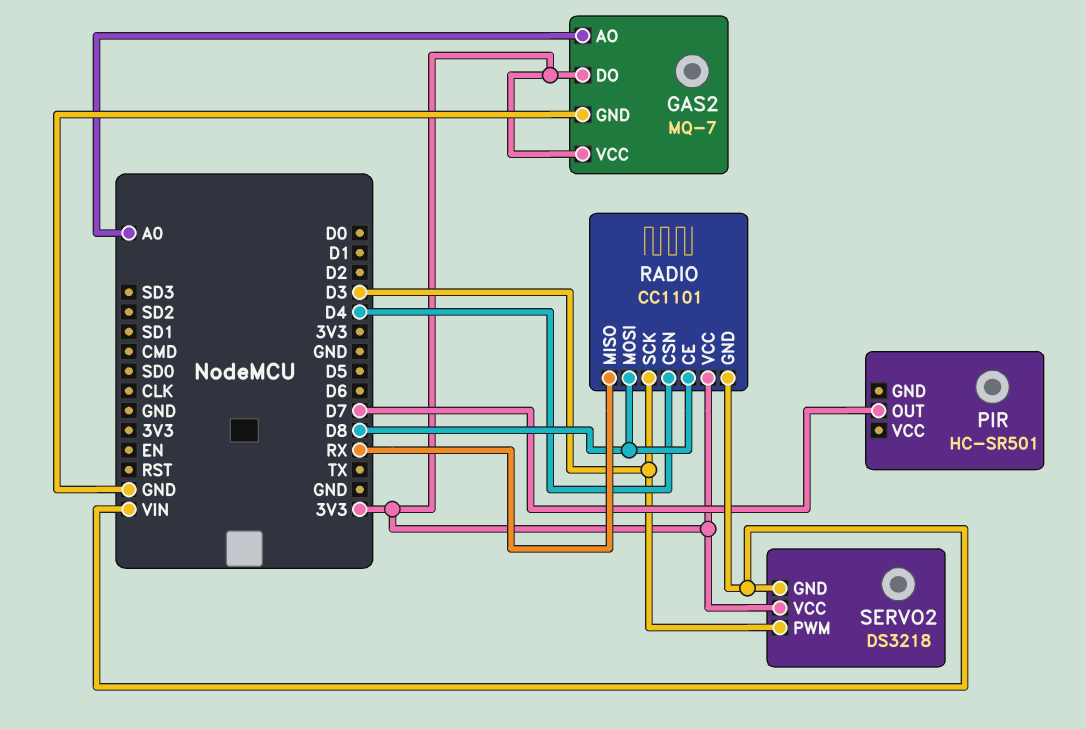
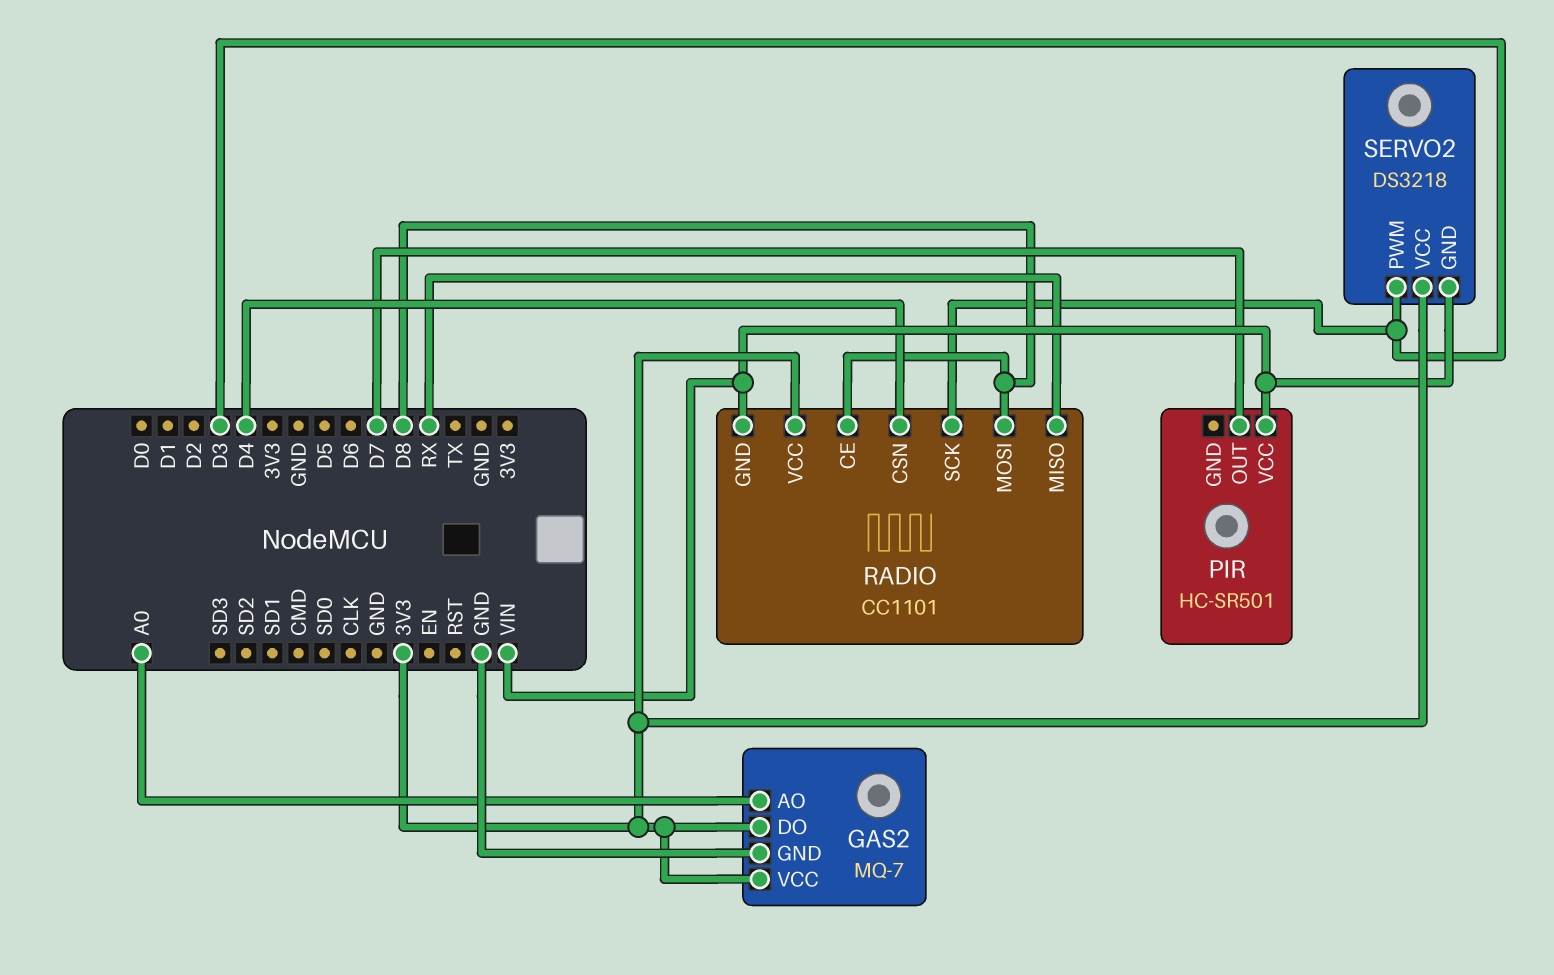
PIR pin VCC: none -> VIN

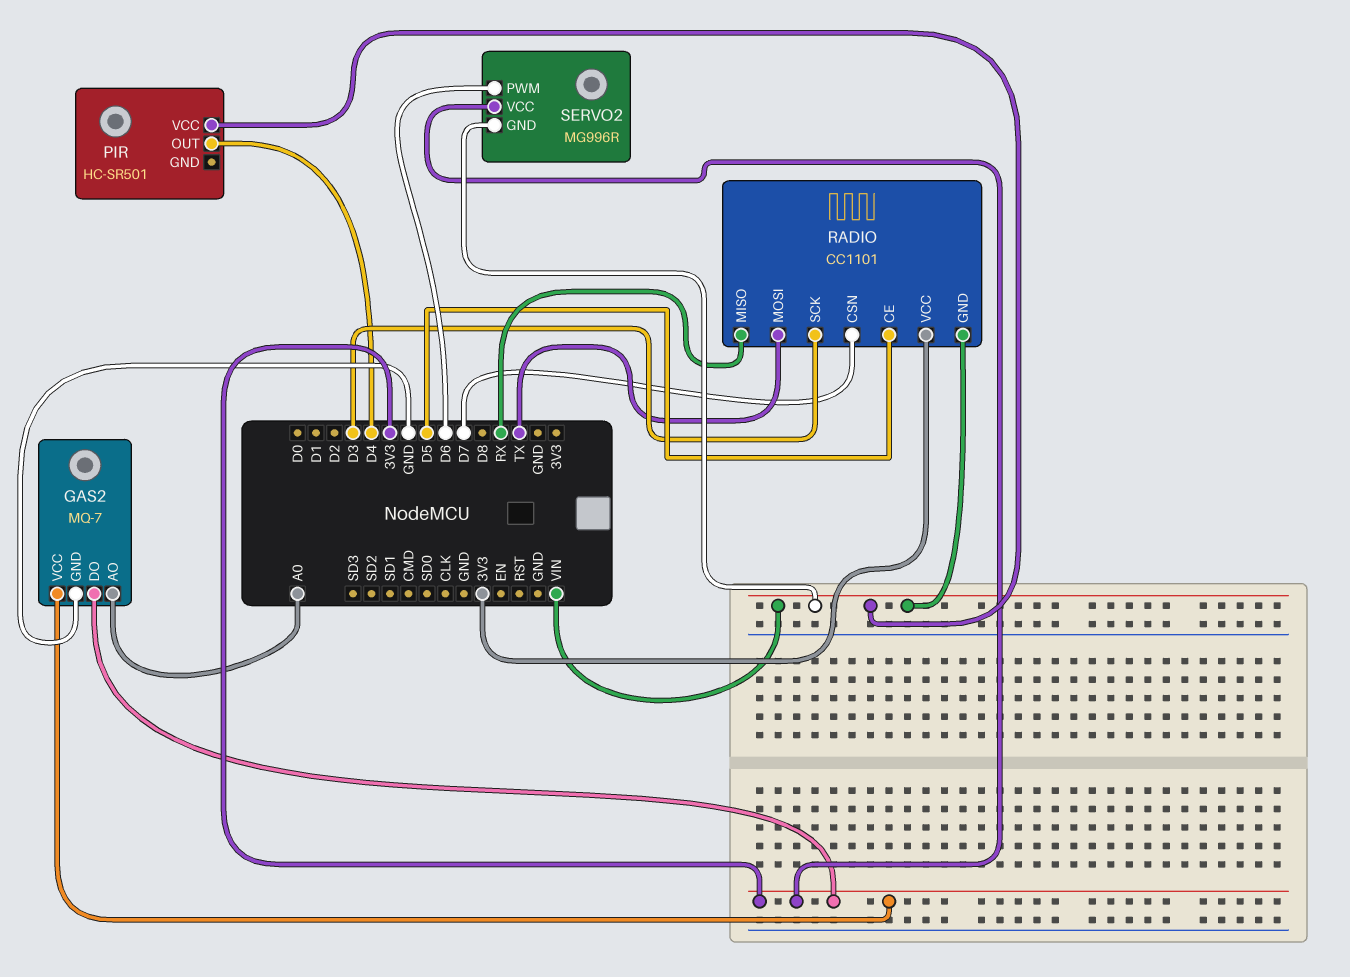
PIR pin OUT: D7 -> D4
RADIO pin CE: D8 -> D5
RADIO pin CSN: D4 -> D7
RADIO pin MOSI: D8 -> TX
SERVO2: DS3218 -> MG996R
SERVO2 pin PWM: D3 -> D6

